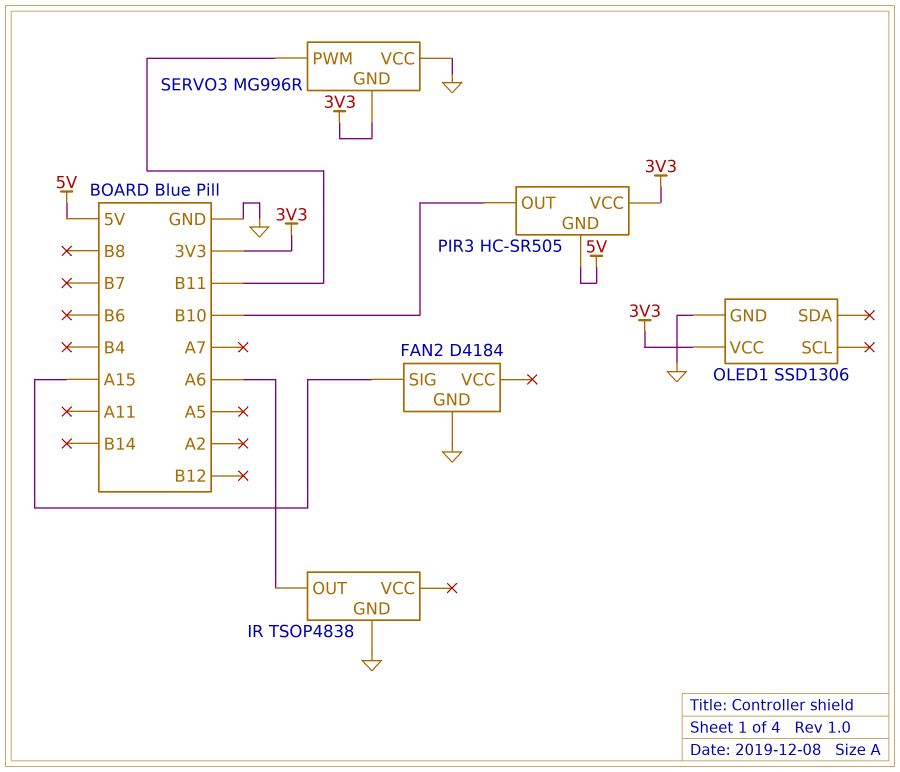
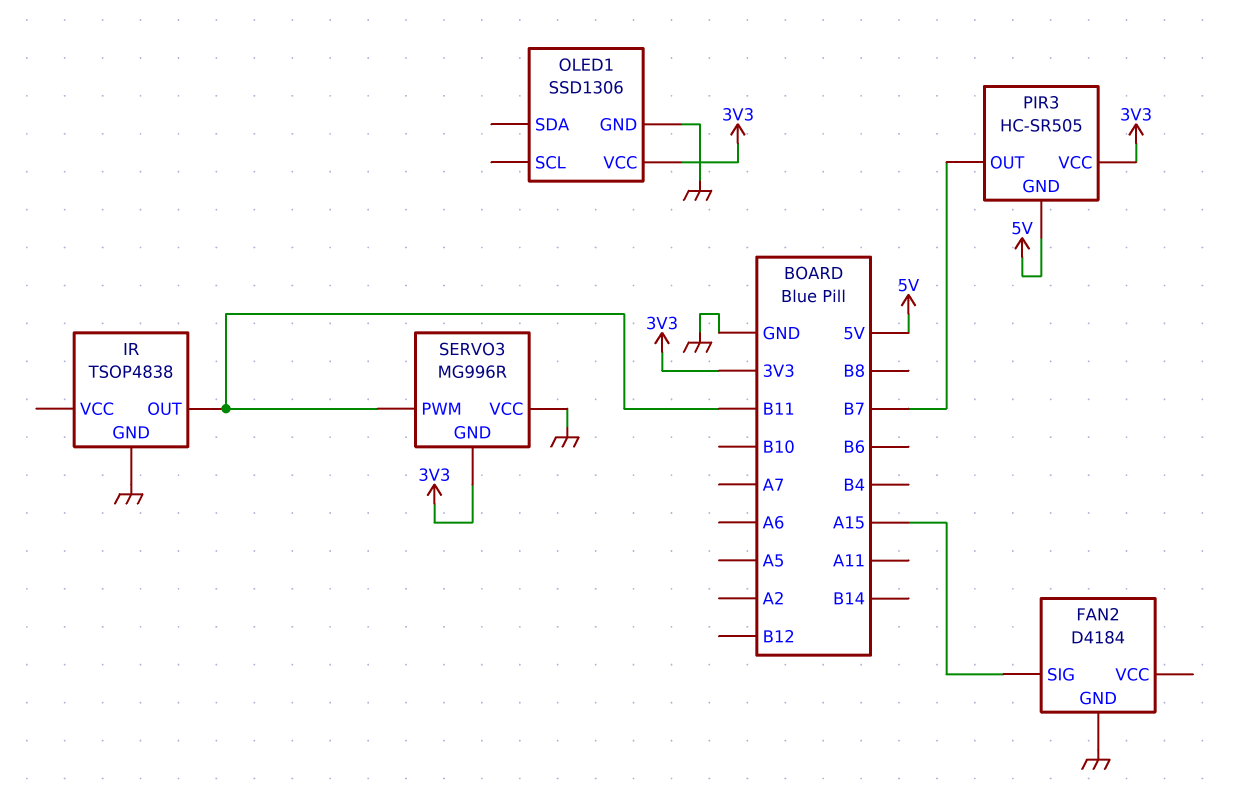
IR pin OUT: A6 -> B11
PIR3 pin OUT: B10 -> B7

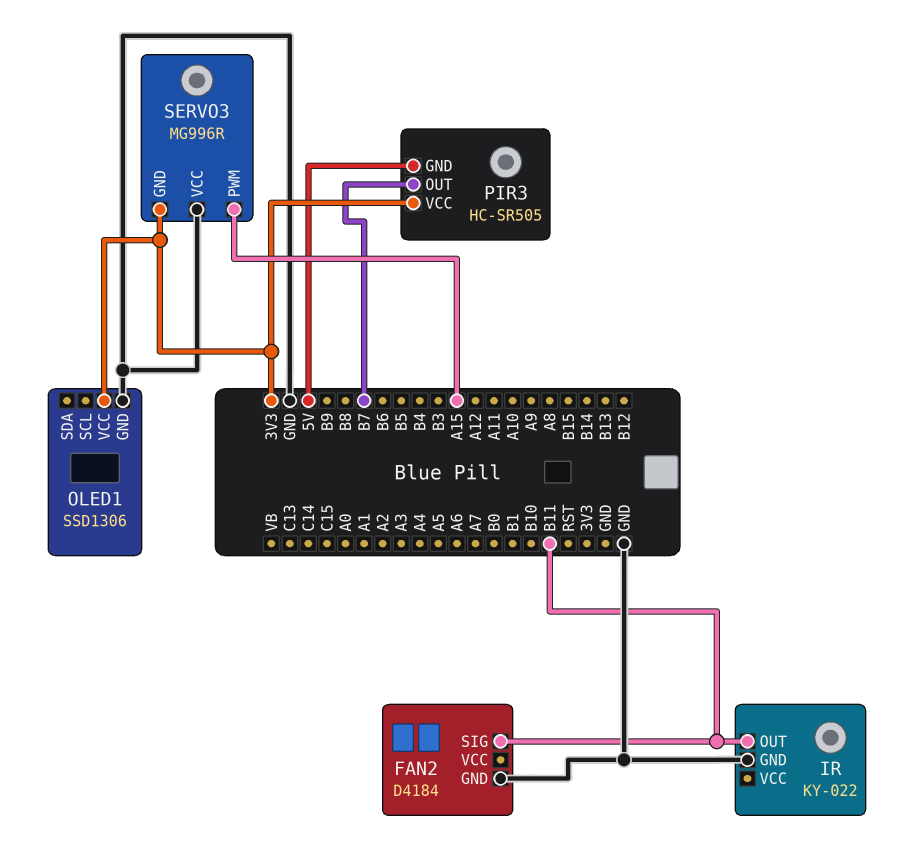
FAN2 pin SIG: A15 -> B11
IR: TSOP4838 -> KY-022
SERVO3 pin PWM: B11 -> A15

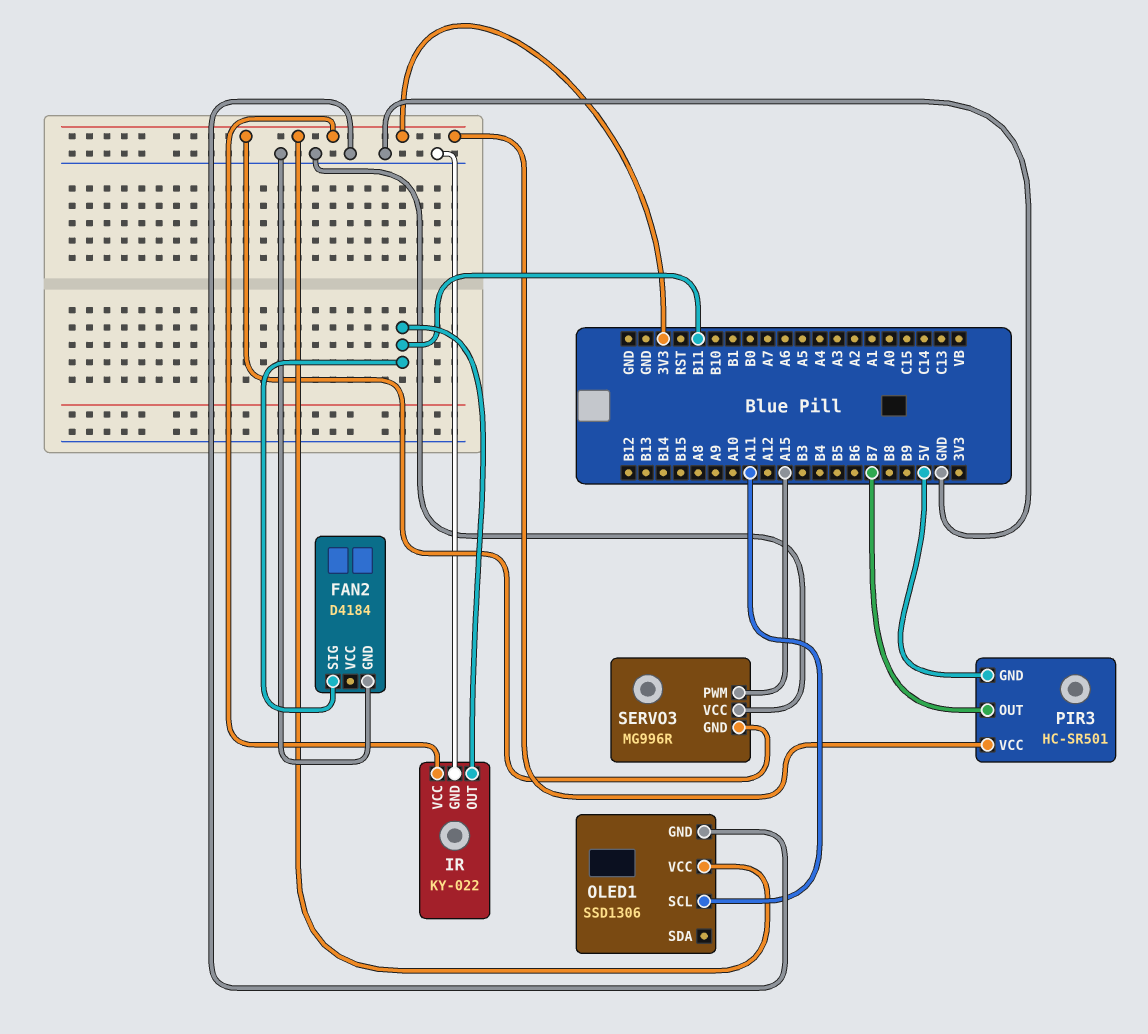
IR pin VCC: none -> 3V3
OLED1 pin SCL: none -> A11
PIR3: HC-SR505 -> HC-SR501

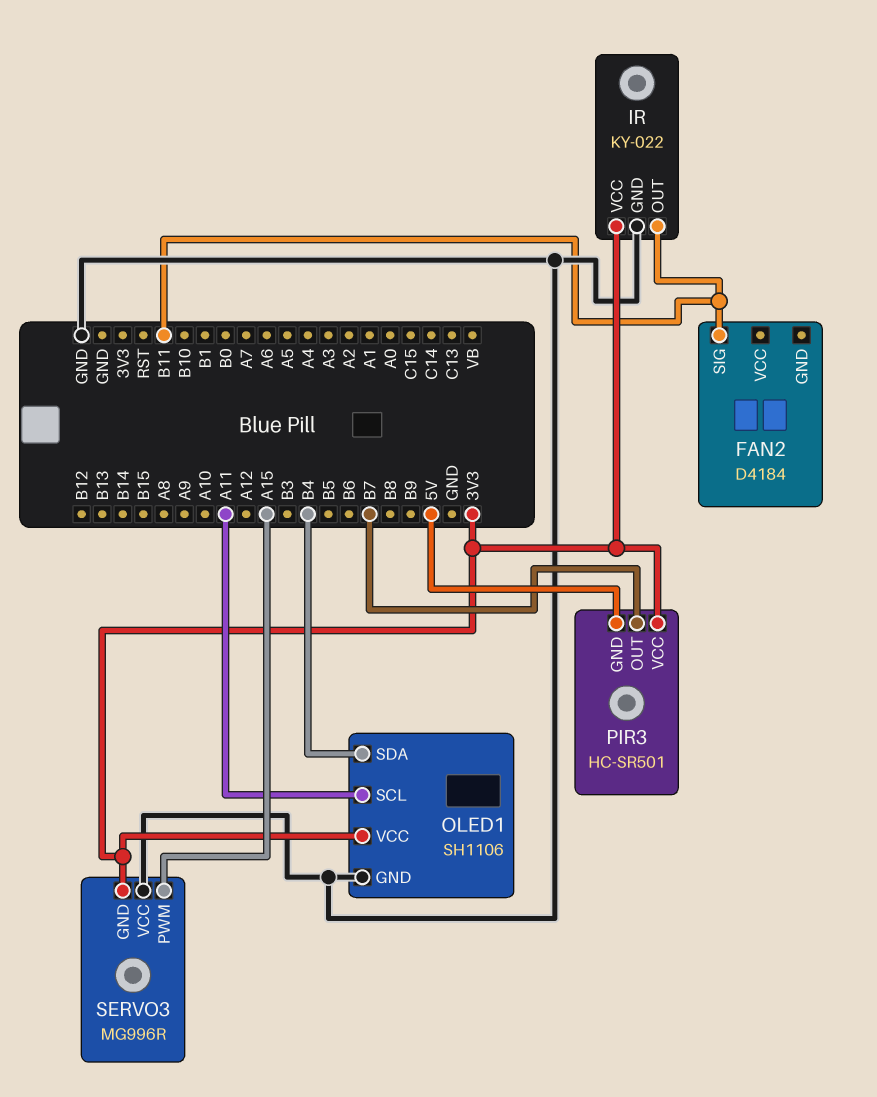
FAN2 pin GND: GND -> none
OLED1: SSD1306 -> SH1106
OLED1 pin SDA: none -> B4

